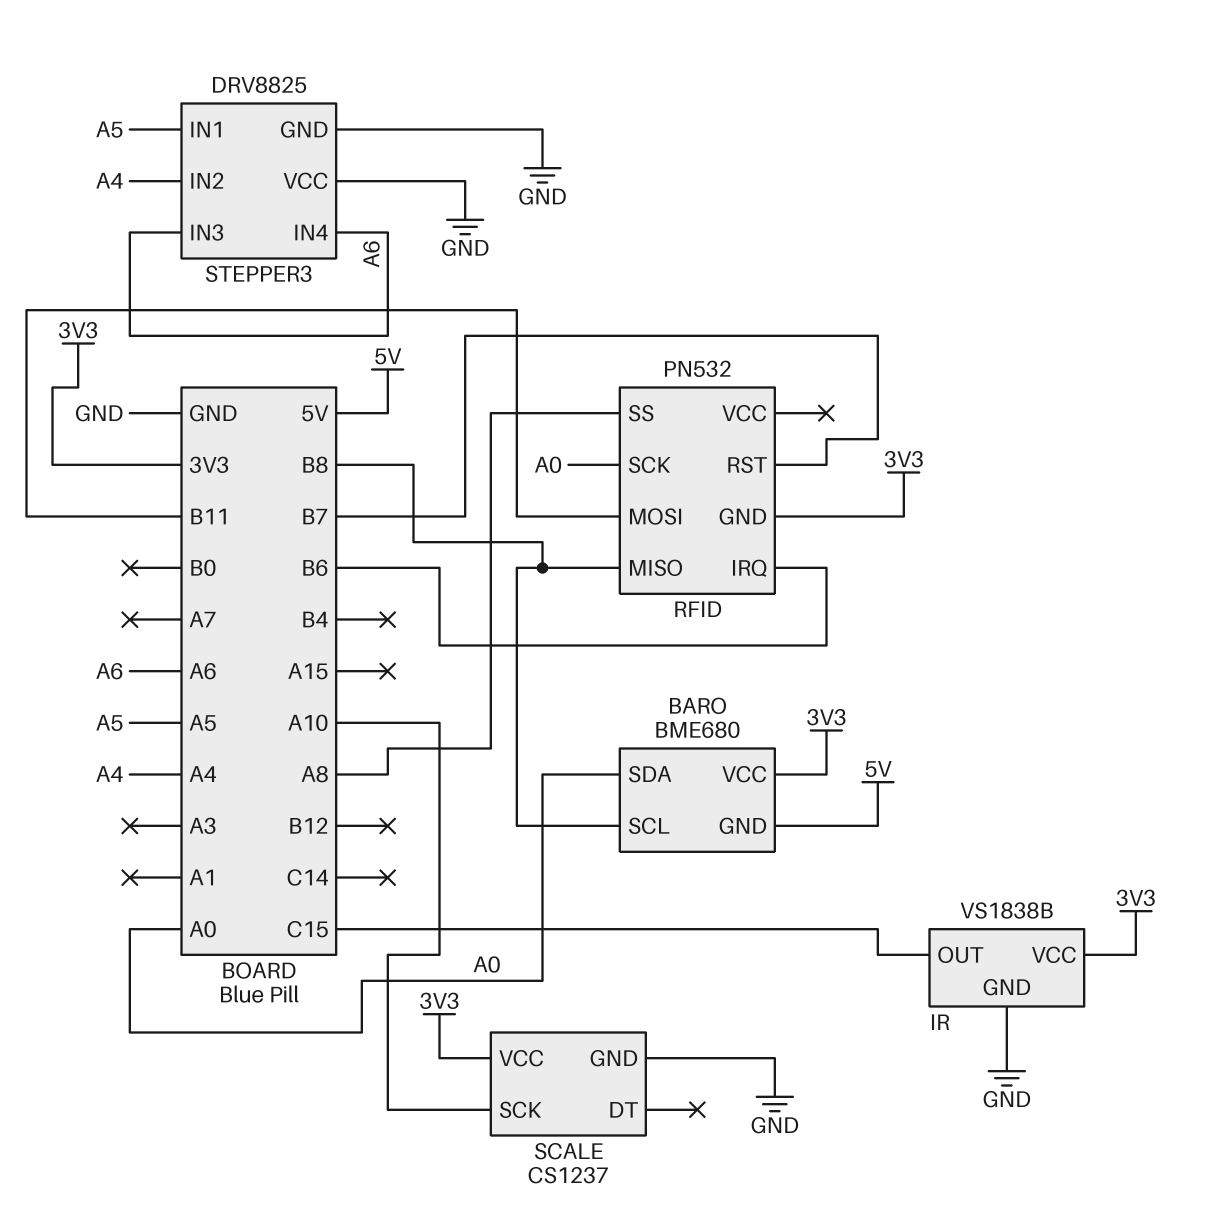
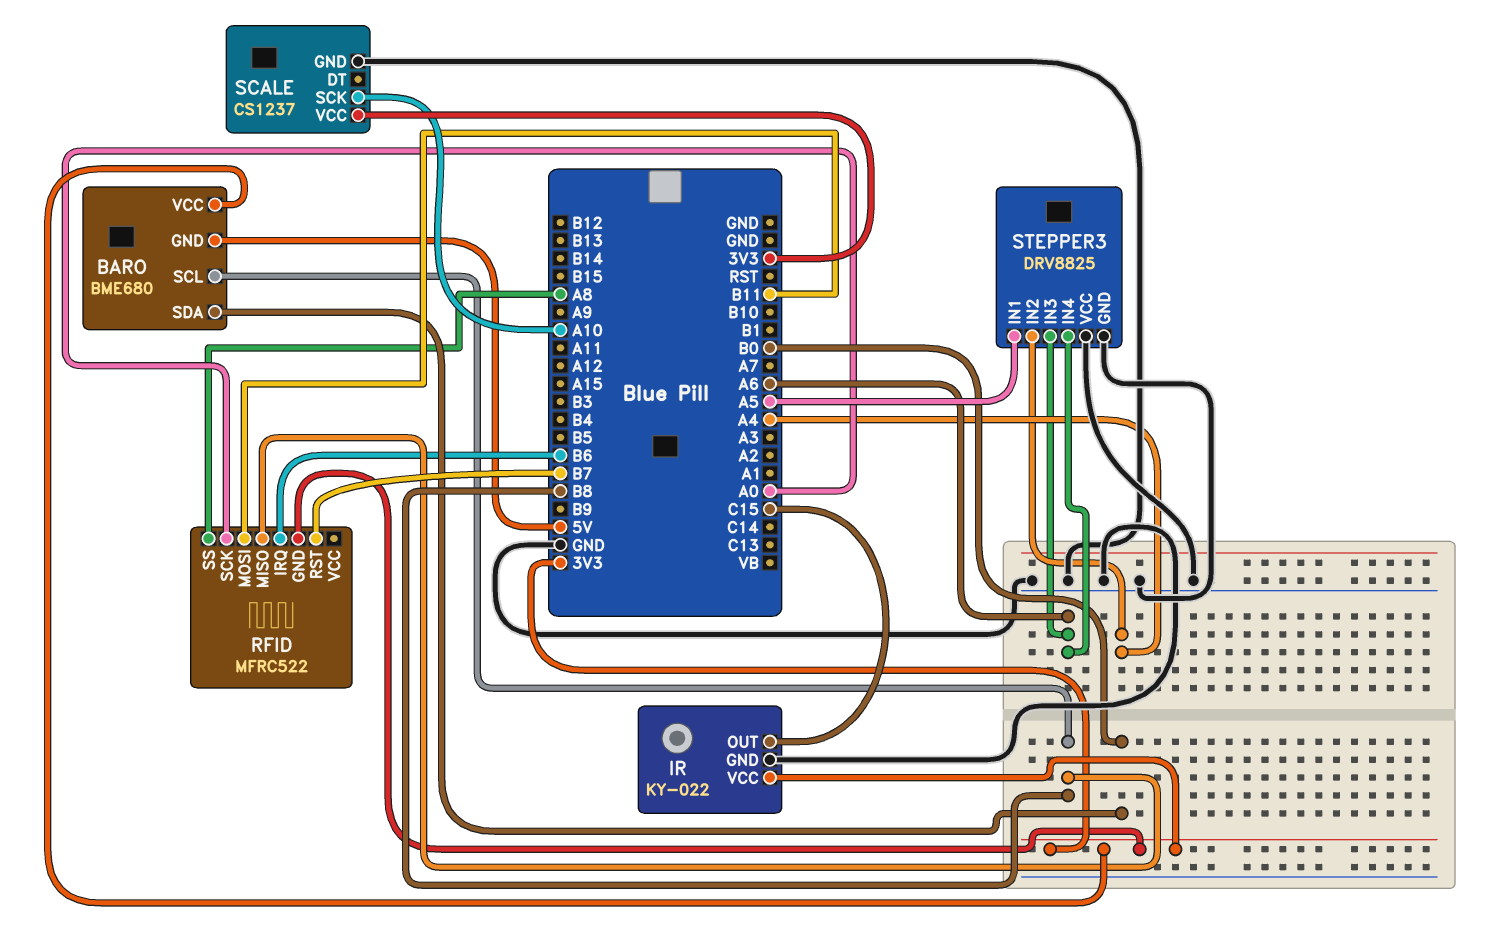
BARO pin SDA: A0 -> B0
IR: VS1838B -> KY-022
RFID: PN532 -> MFRC522

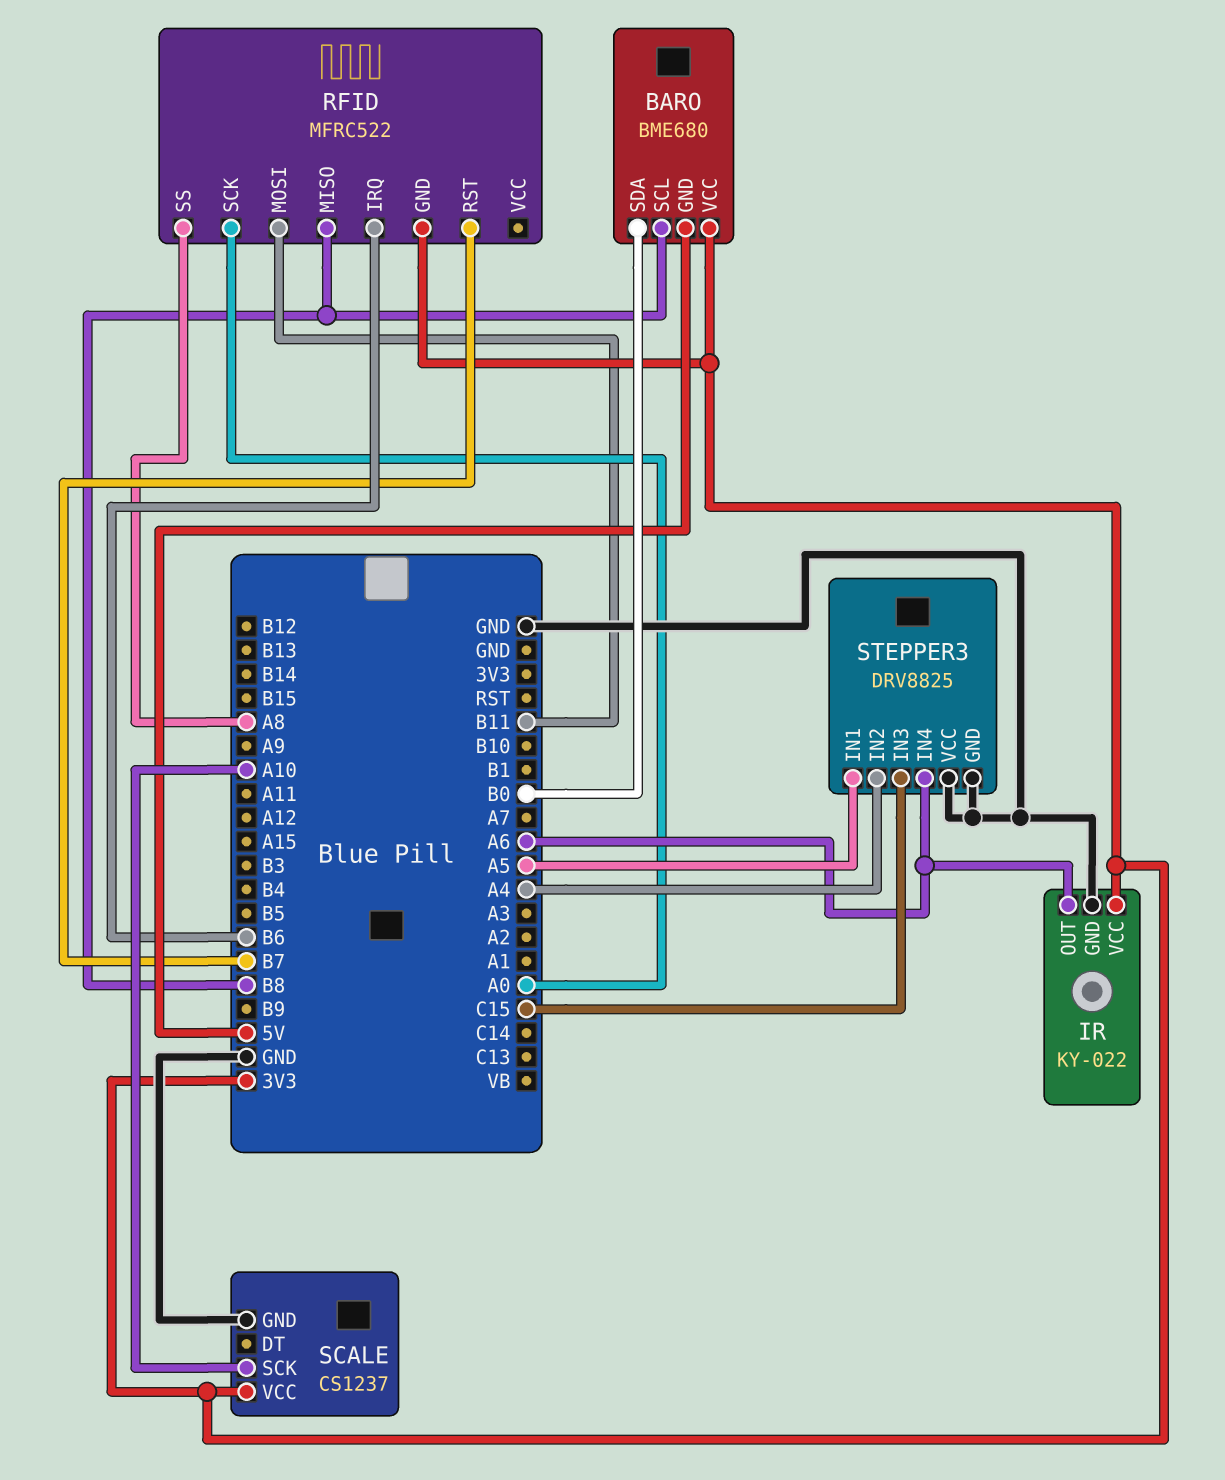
IR pin OUT: C15 -> A6
STEPPER3 pin IN3: A6 -> C15

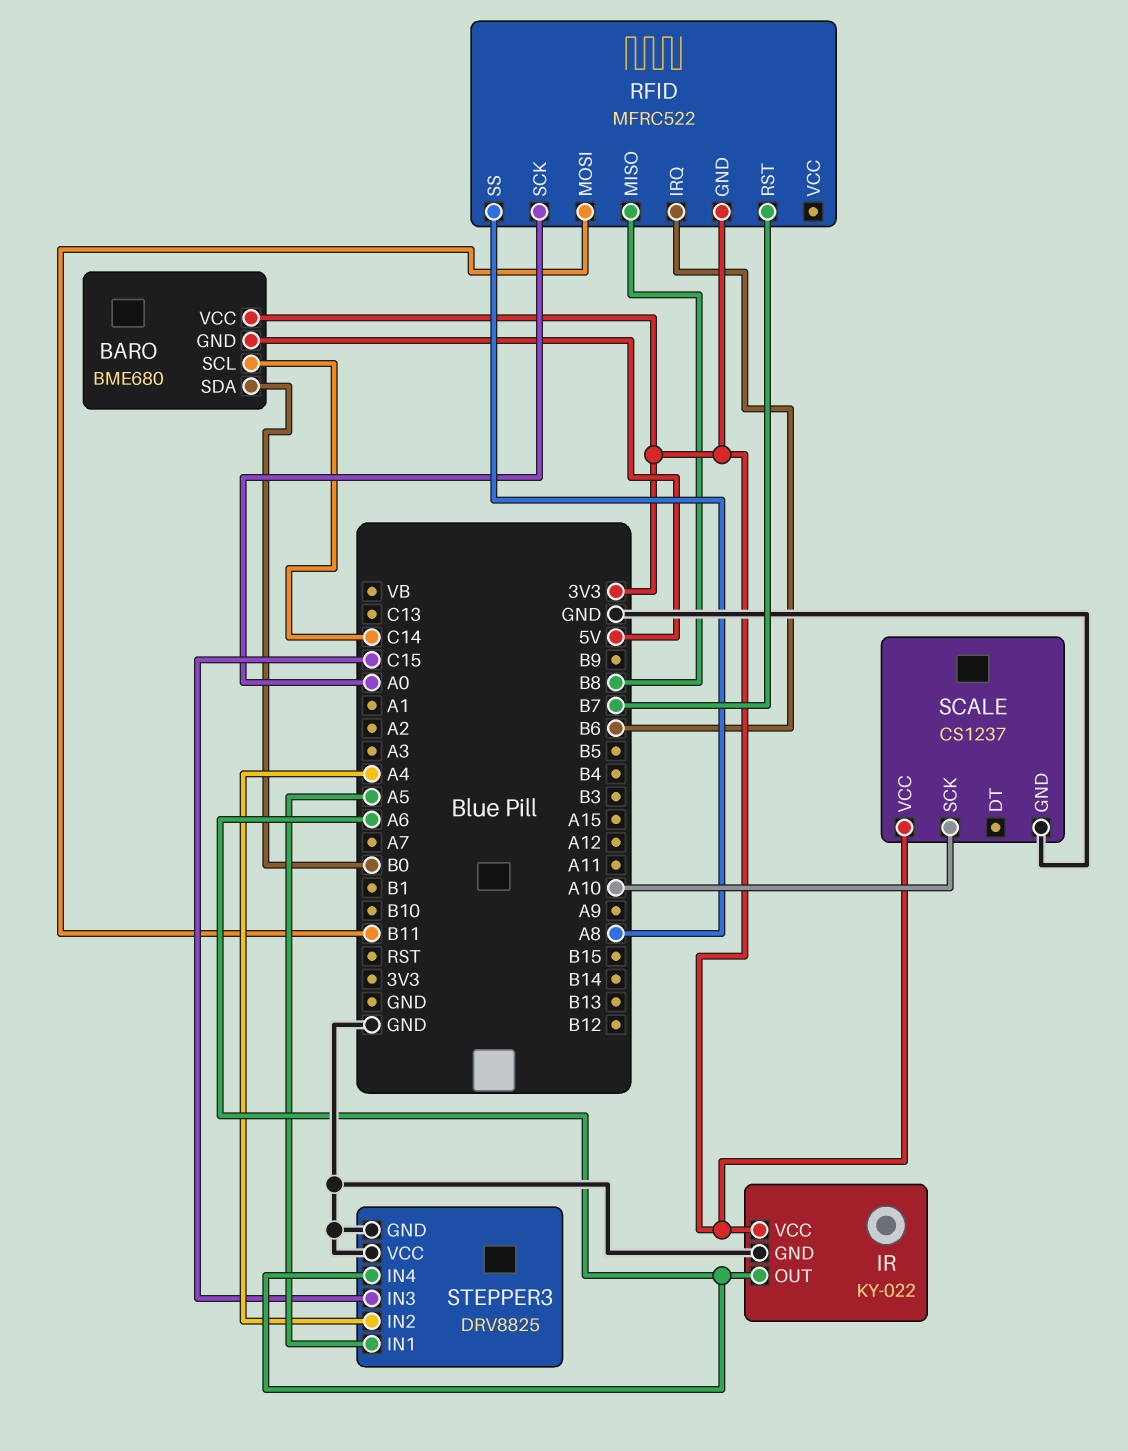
BARO pin SCL: B8 -> C14

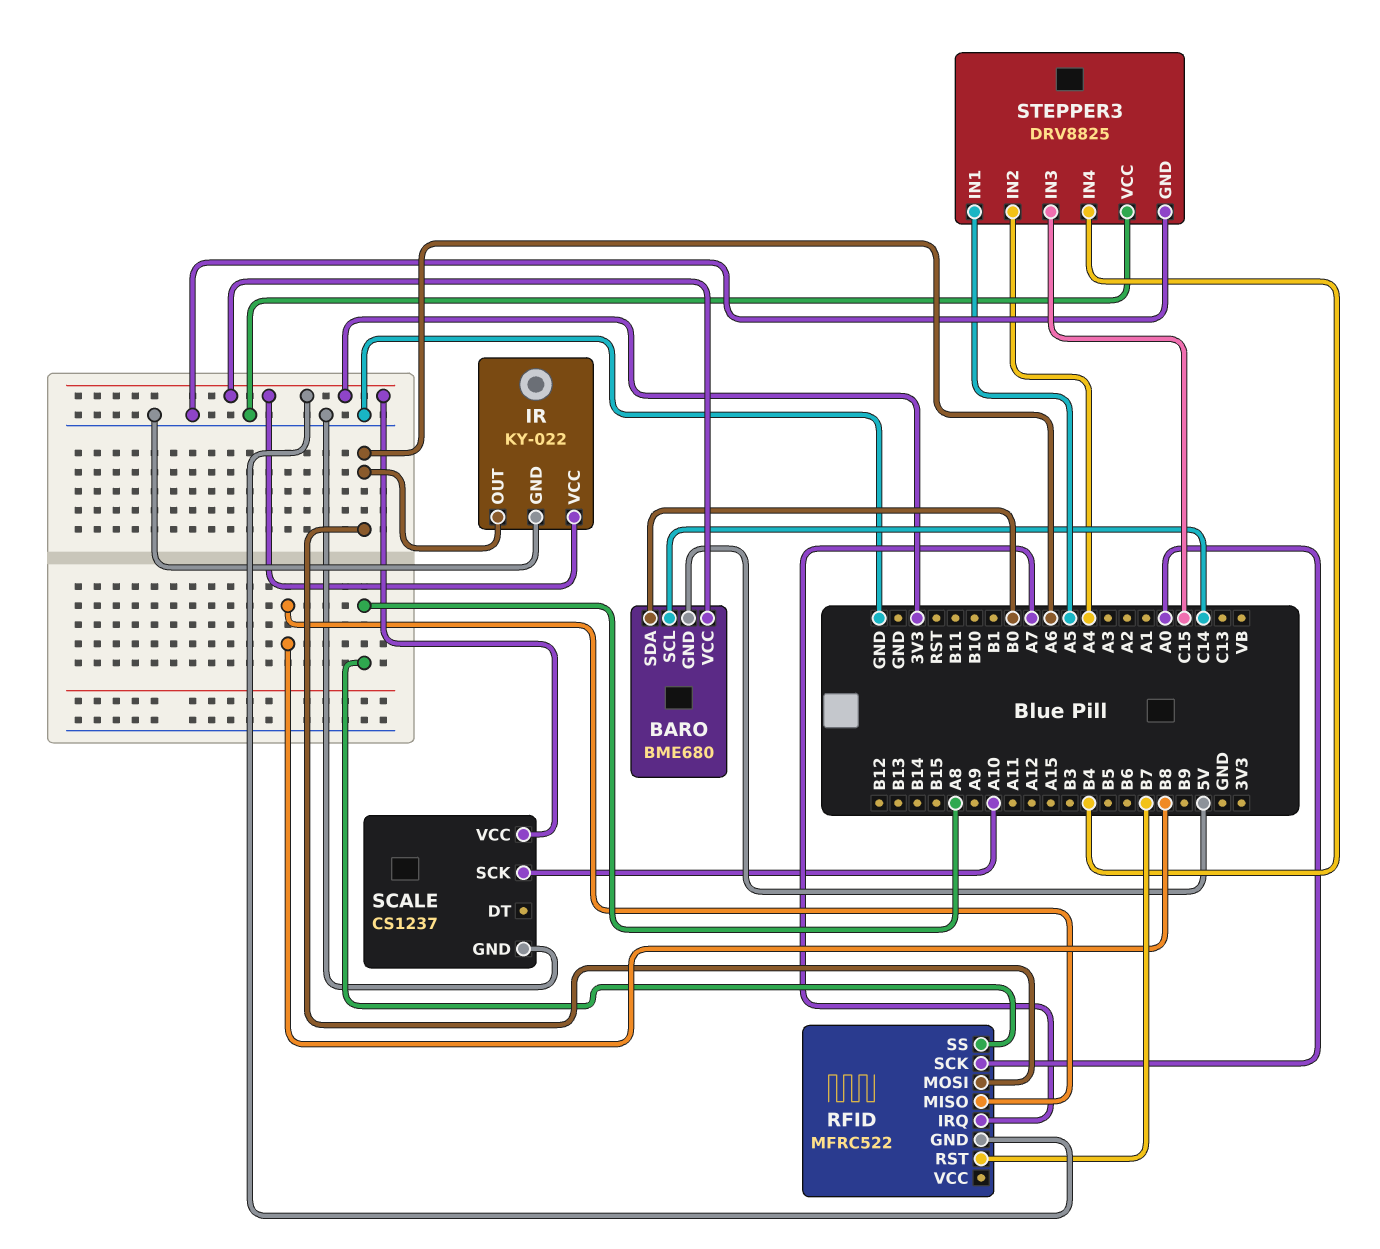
RFID pin IRQ: B6 -> A7
RFID pin MOSI: B11 -> A6
STEPPER3 pin IN4: A6 -> B4

